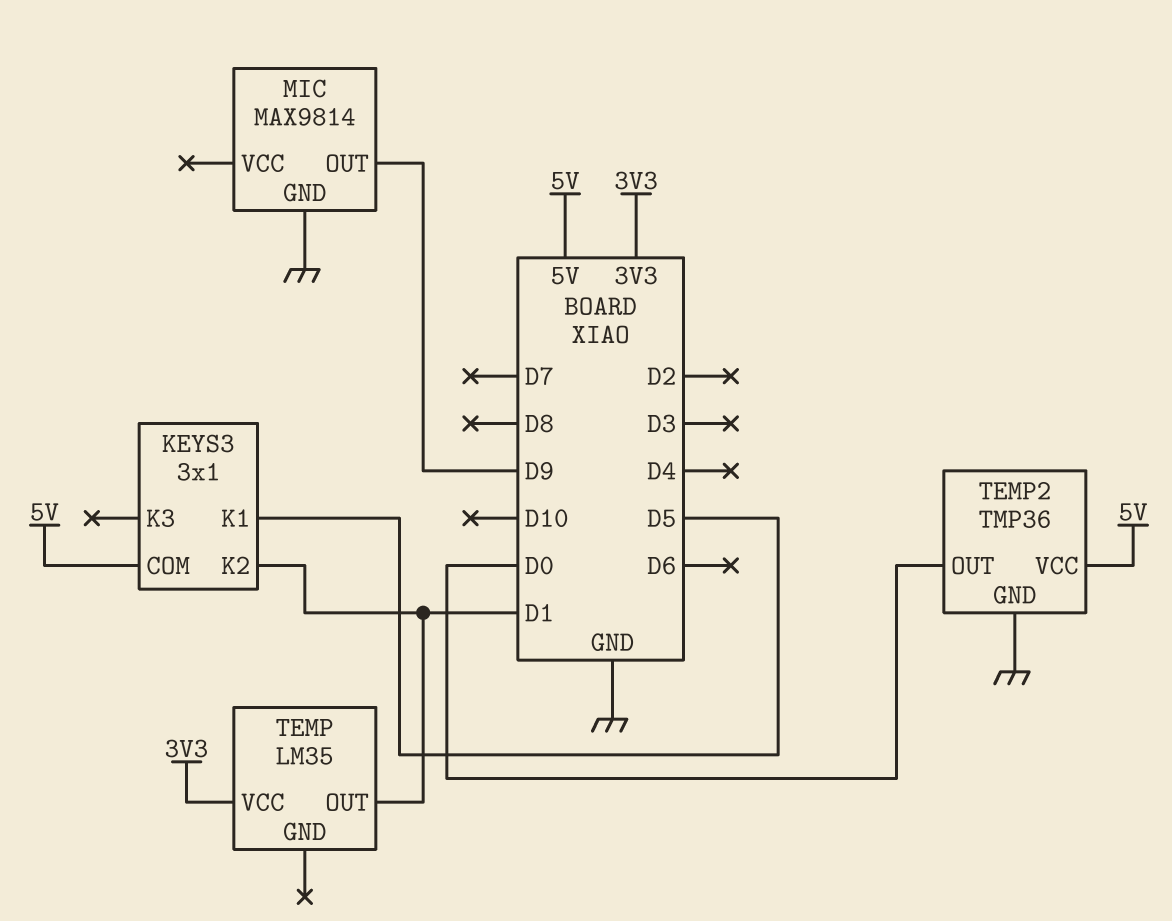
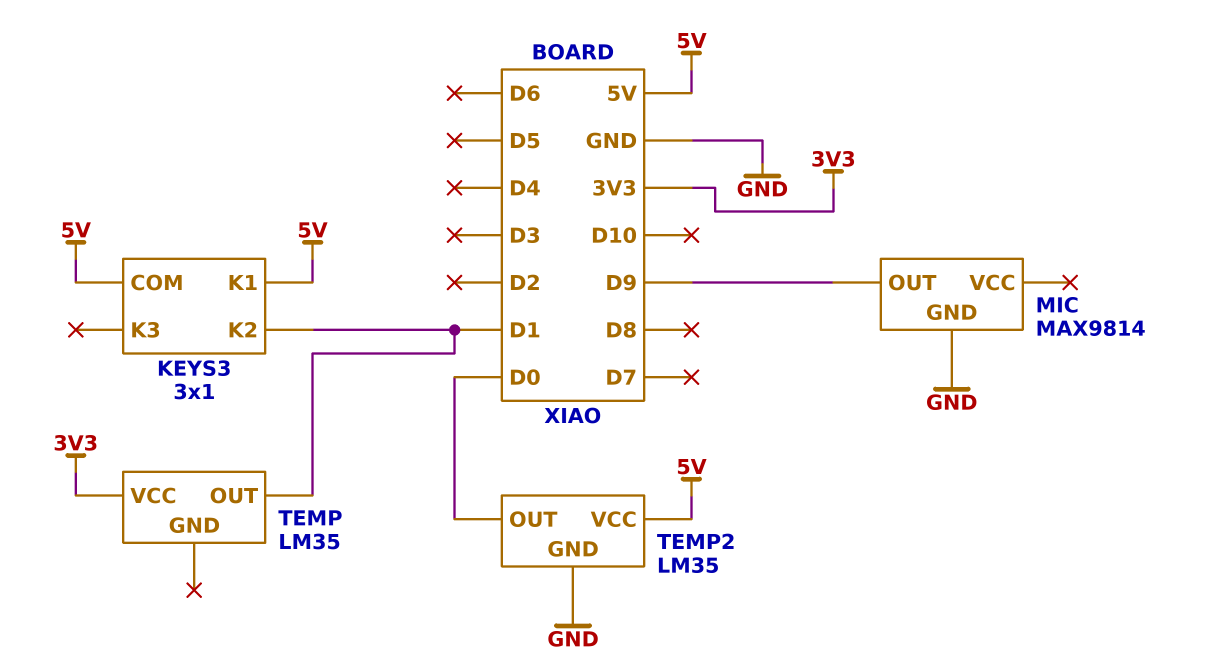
KEYS3 pin K1: D5 -> 5V
TEMP2: TMP36 -> LM35

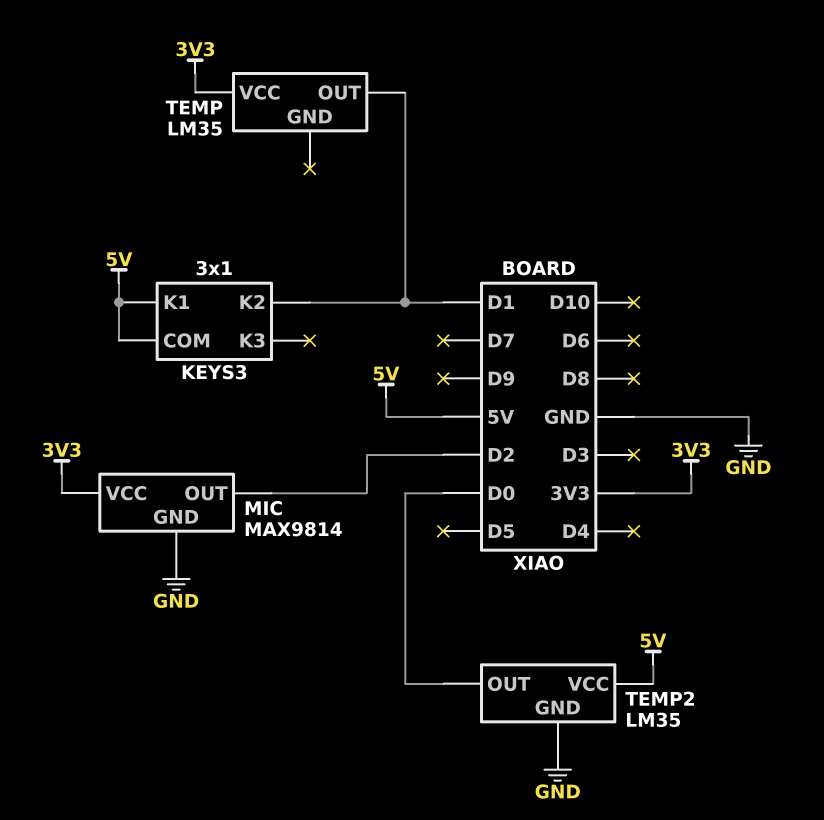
MIC pin OUT: D9 -> D2
MIC pin VCC: none -> 3V3

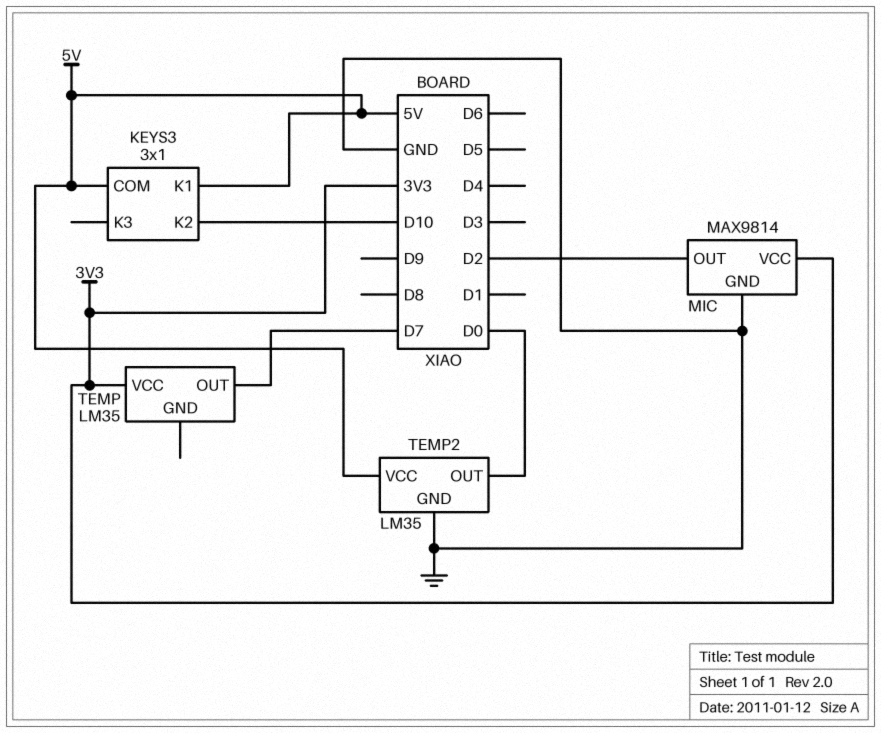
KEYS3 pin K2: D1 -> D10
TEMP pin OUT: D1 -> D7

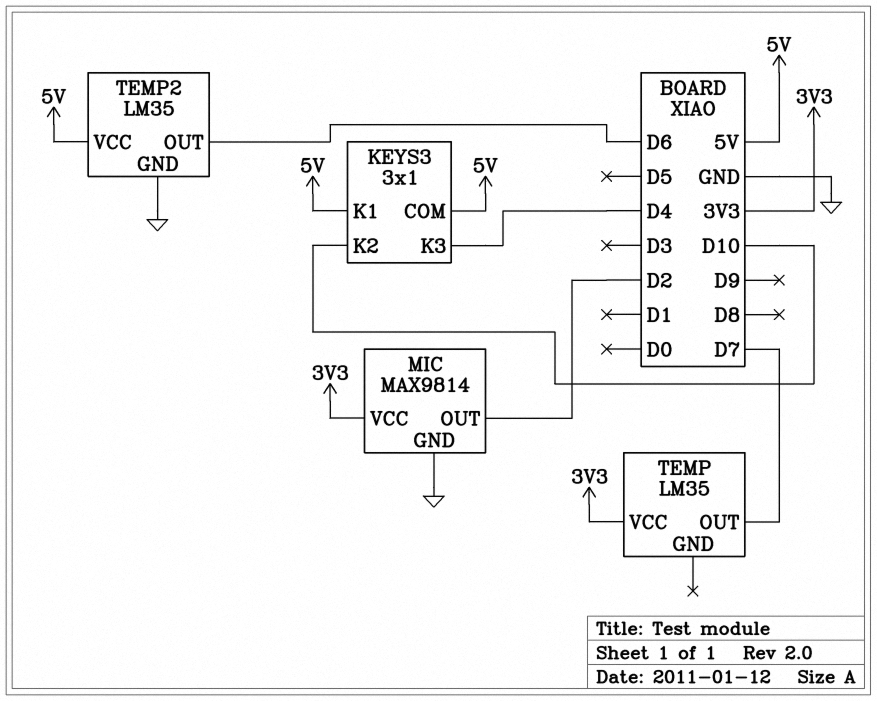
KEYS3 pin K3: none -> D4
TEMP2 pin OUT: D0 -> D6

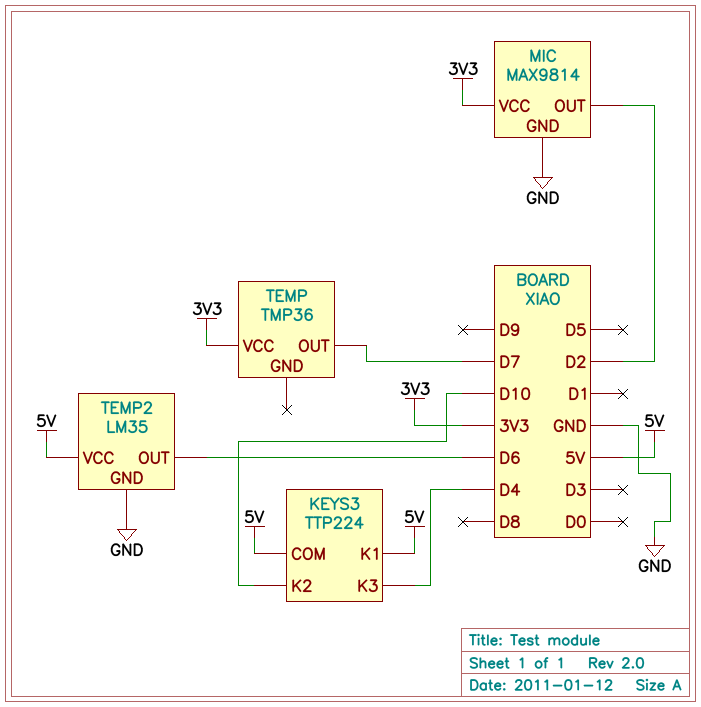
KEYS3: 3x1 -> TTP224
TEMP: LM35 -> TMP36

